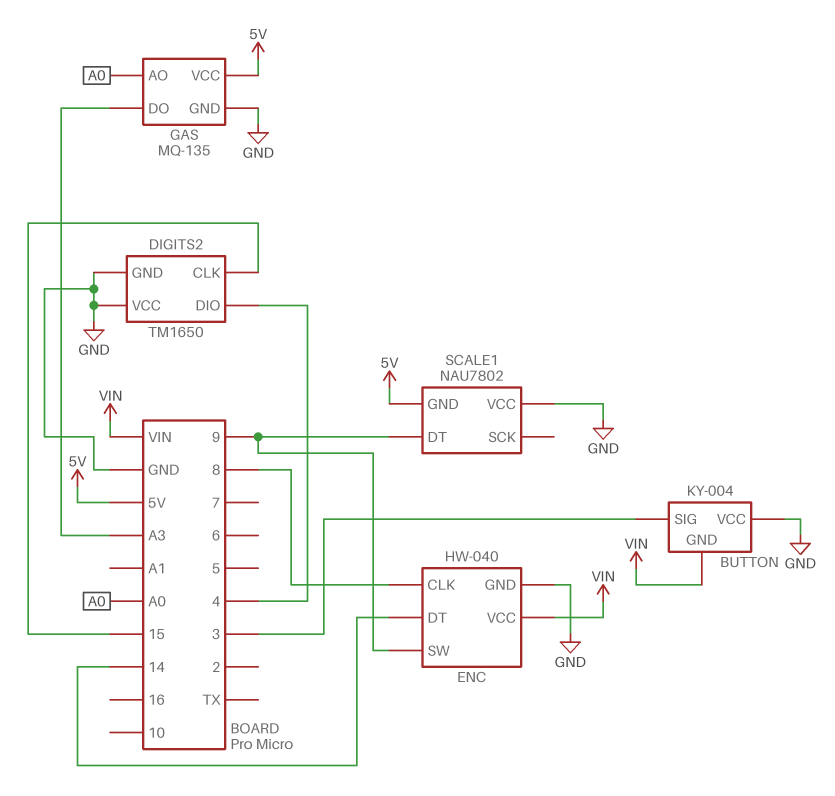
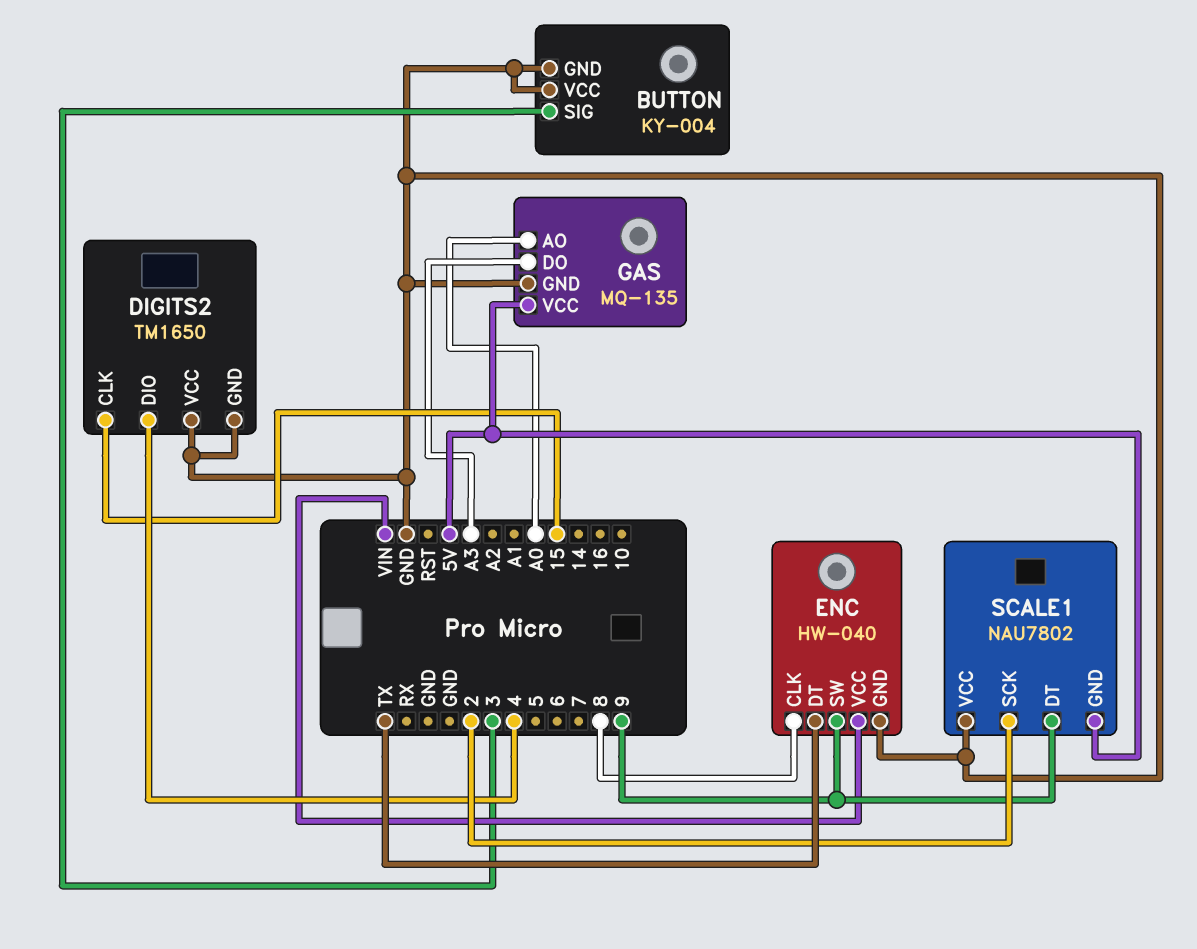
BUTTON pin GND: VIN -> GND
ENC pin DT: 14 -> TX
SCALE1 pin SCK: none -> 2

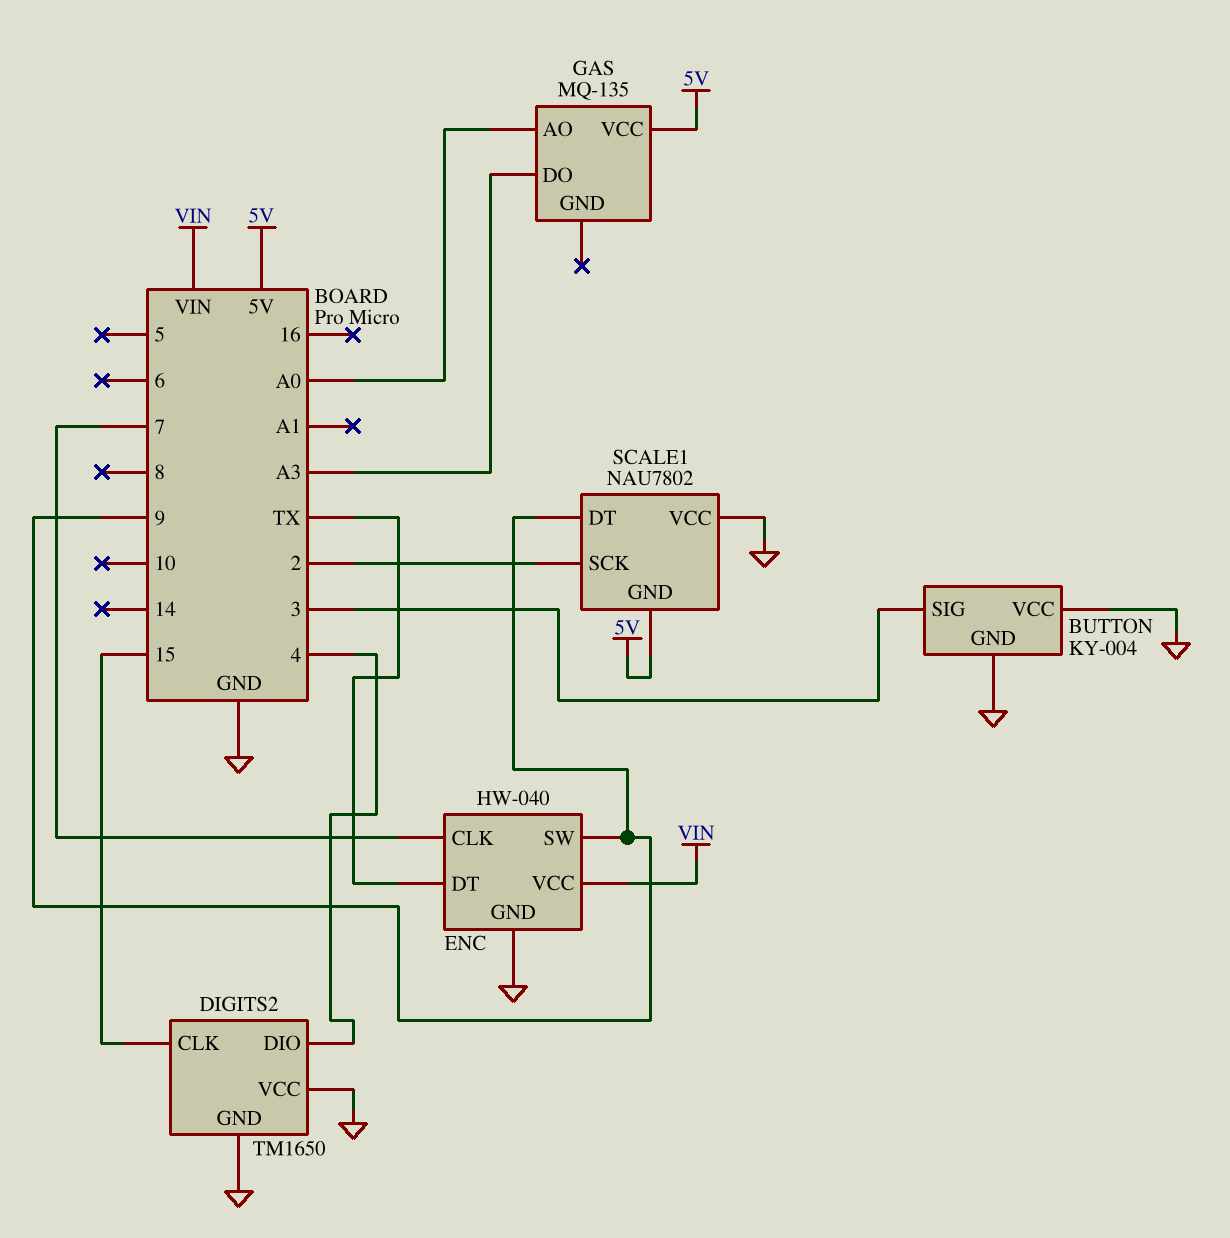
ENC pin CLK: 8 -> 7
GAS pin GND: GND -> none

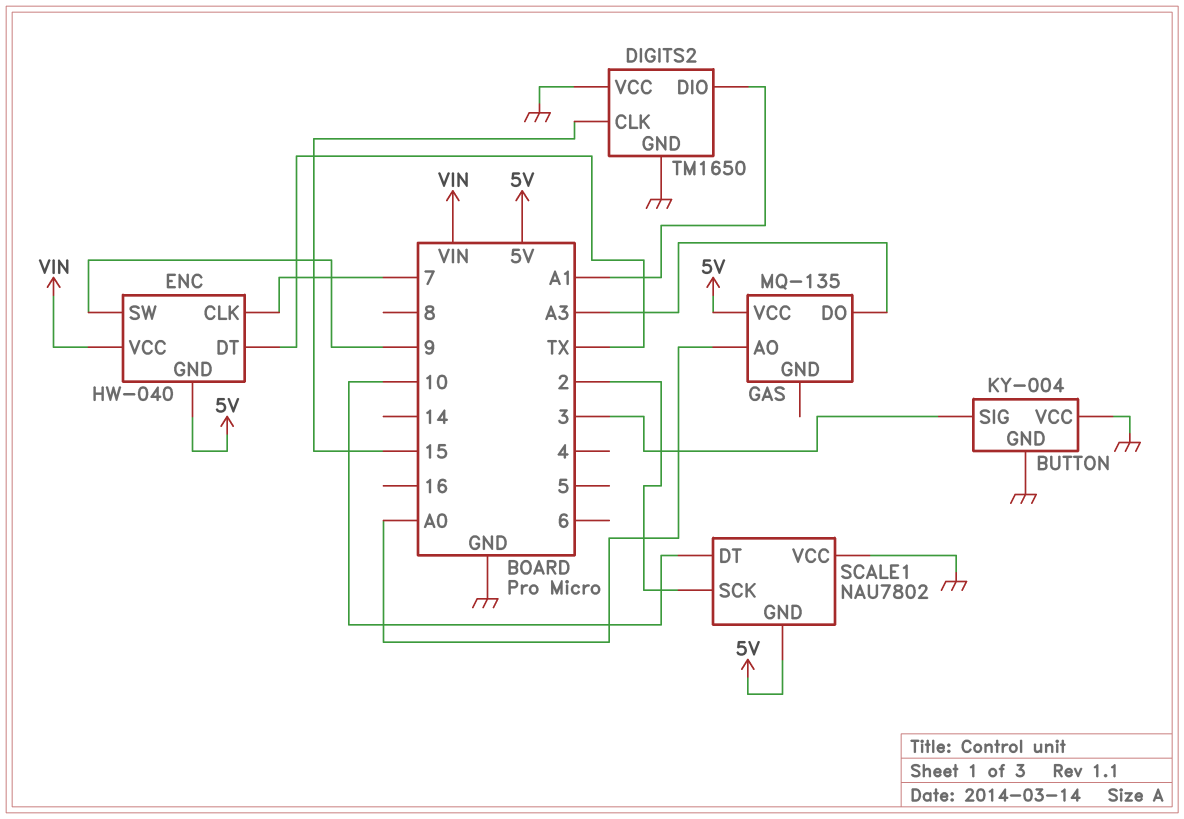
DIGITS2 pin DIO: 4 -> A1
ENC pin GND: GND -> 5V
SCALE1 pin DT: 9 -> 10

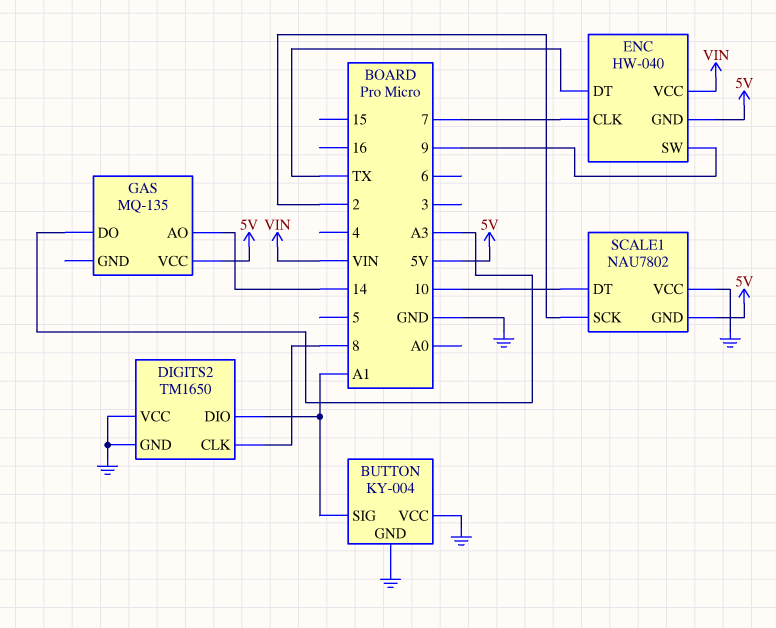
BUTTON pin SIG: 3 -> A1
DIGITS2 pin CLK: 15 -> 8
GAS pin AO: A0 -> 14

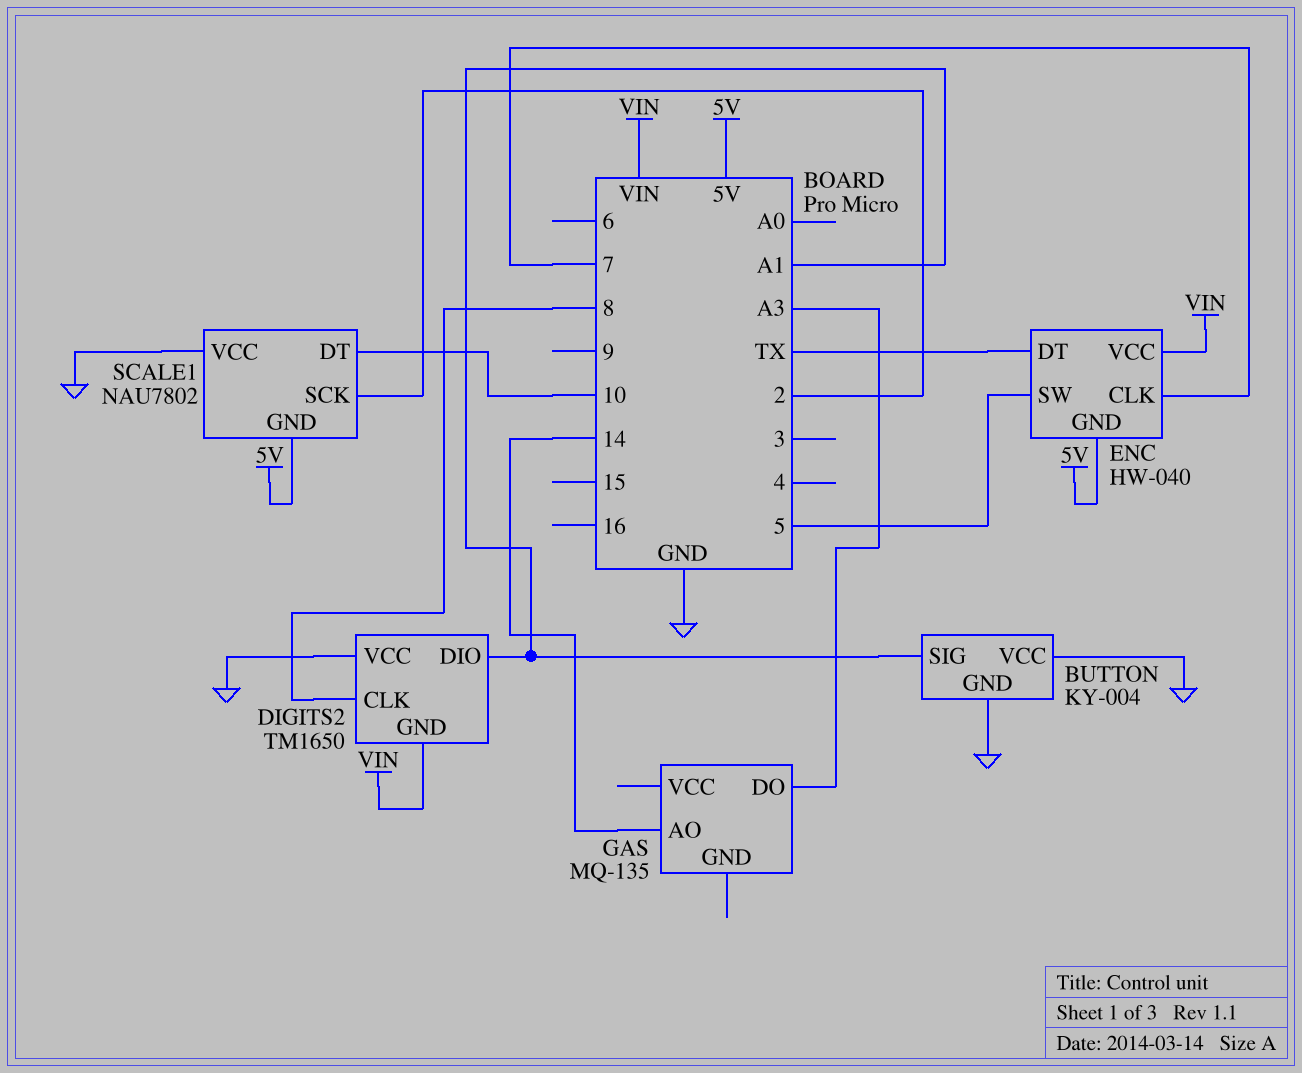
DIGITS2 pin GND: GND -> VIN
ENC pin SW: 9 -> 5
GAS pin VCC: 5V -> none

